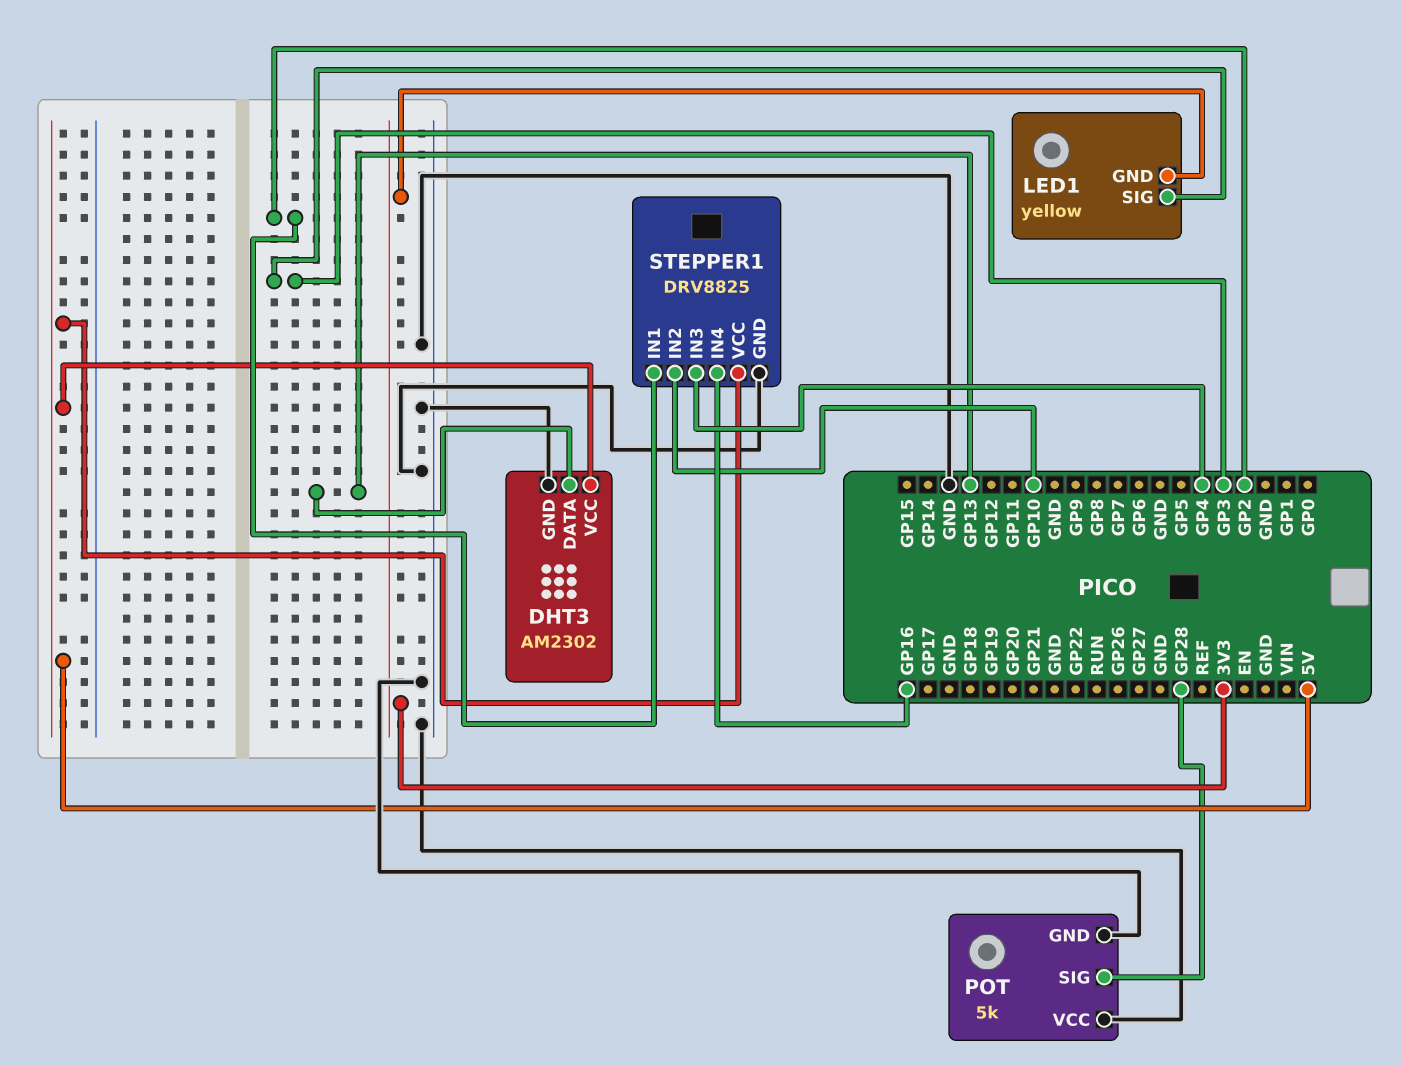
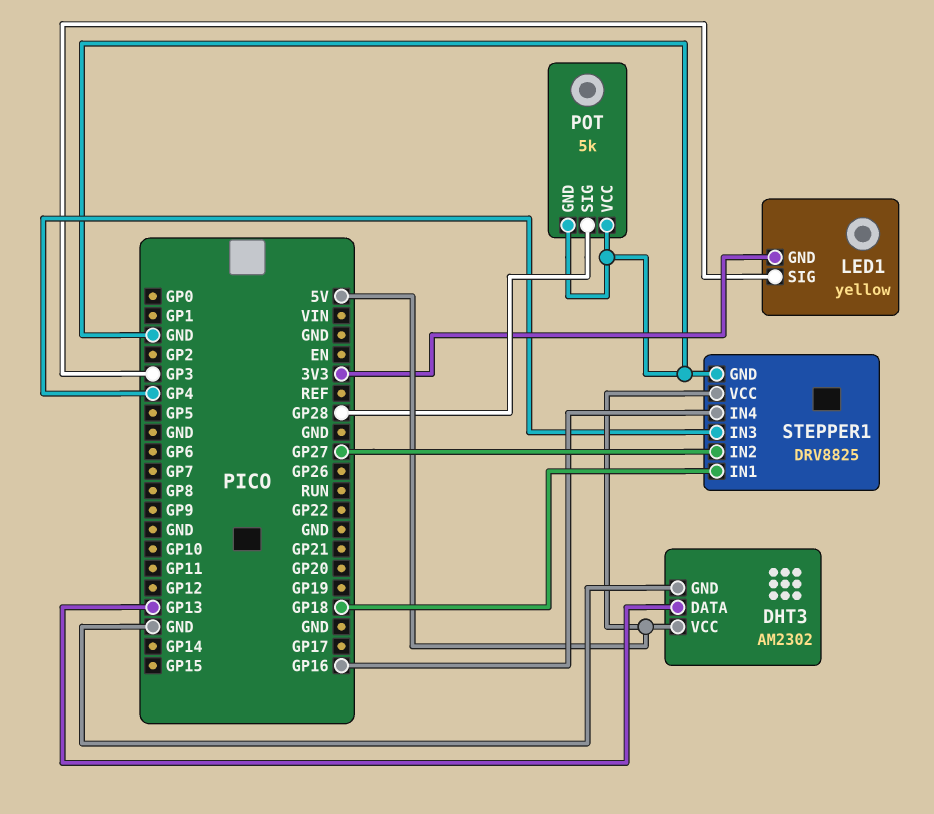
STEPPER1 pin IN1: GP2 -> GP18
STEPPER1 pin IN2: GP10 -> GP27

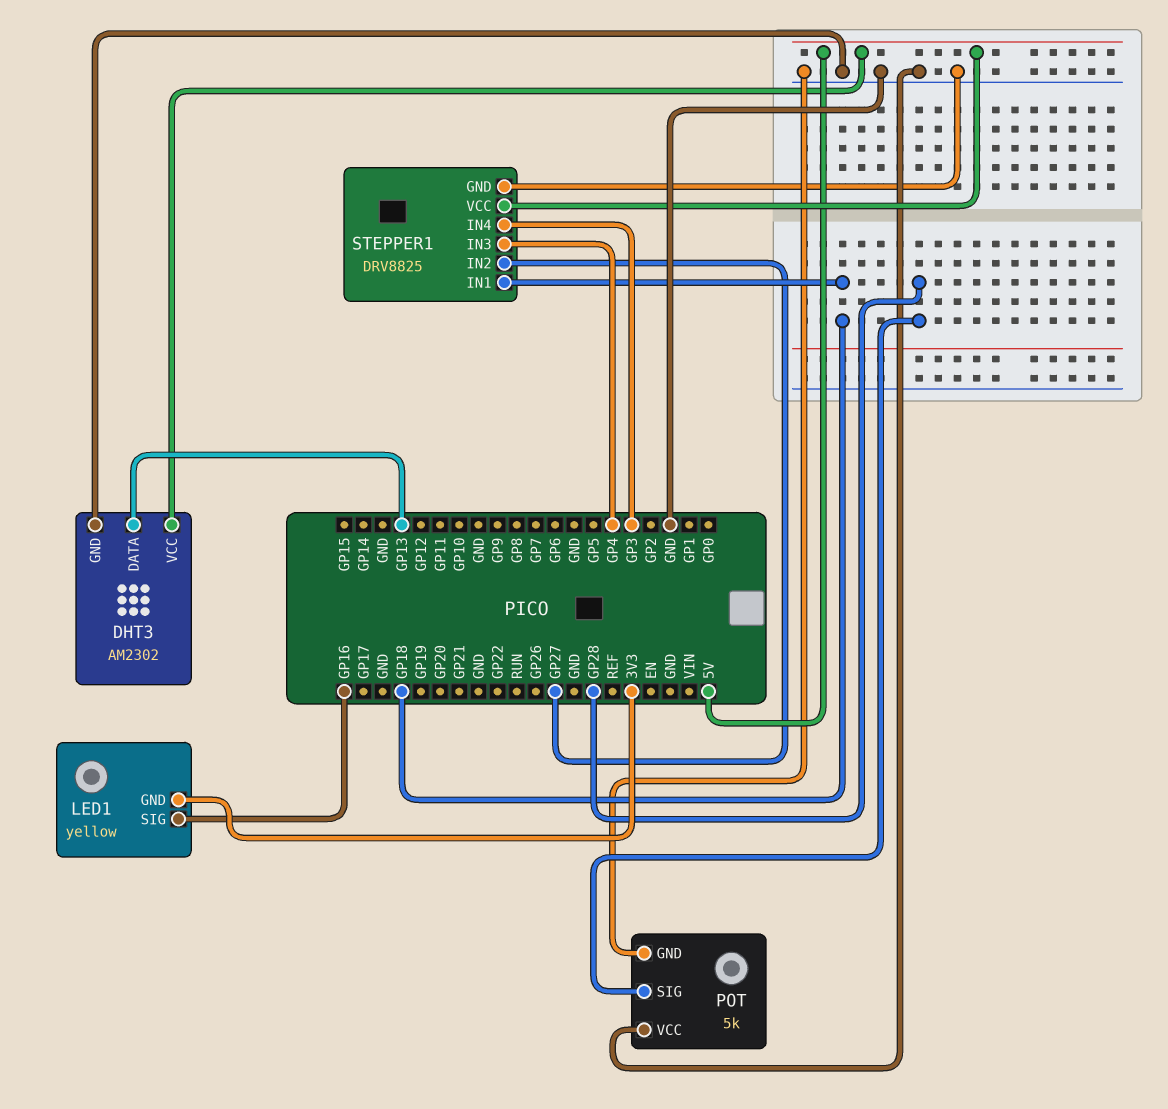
LED1 pin SIG: GP3 -> GP16
STEPPER1 pin IN4: GP16 -> GP3

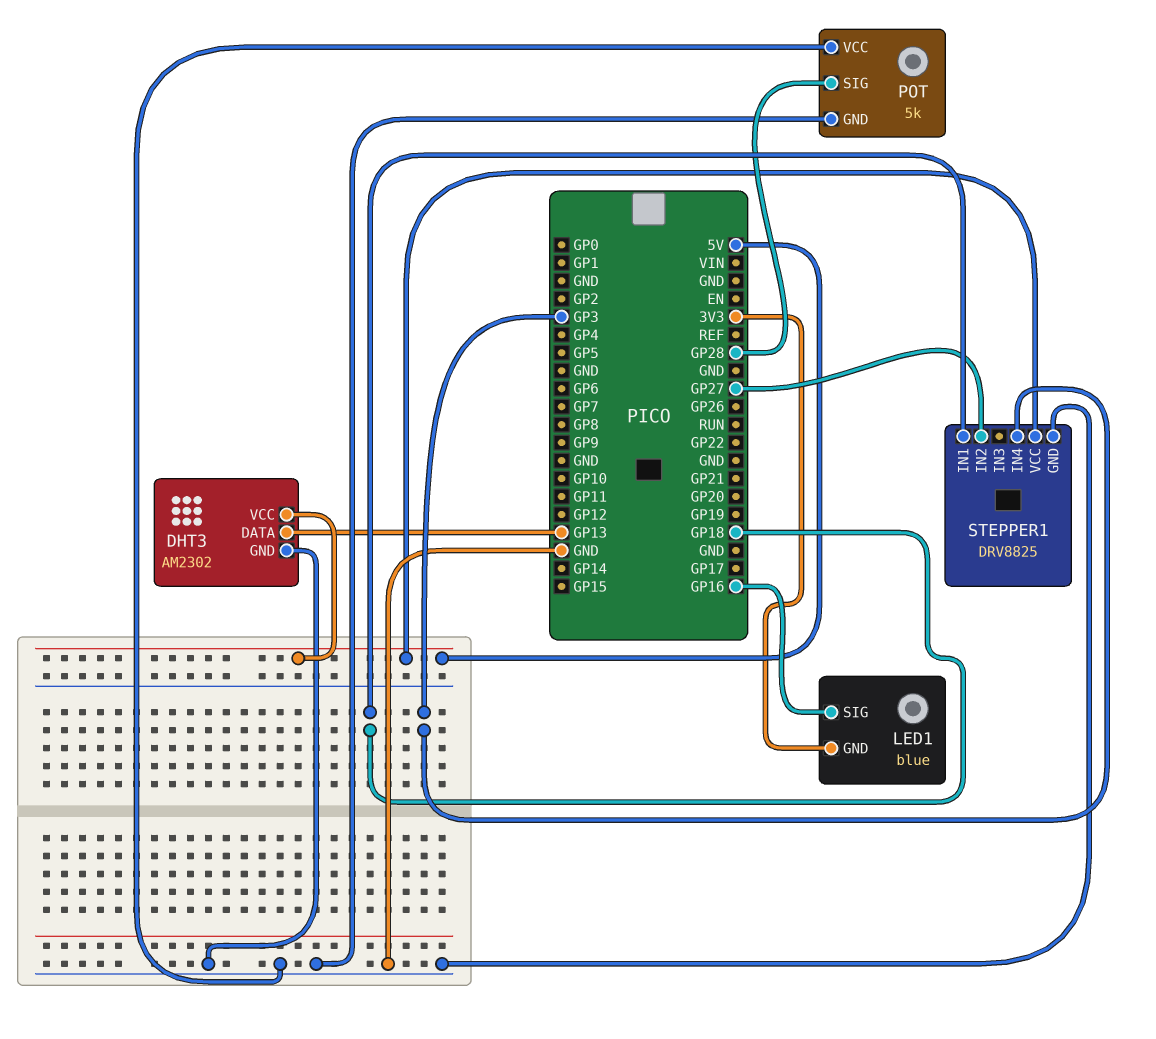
LED1: yellow -> blue
STEPPER1 pin IN3: GP4 -> none

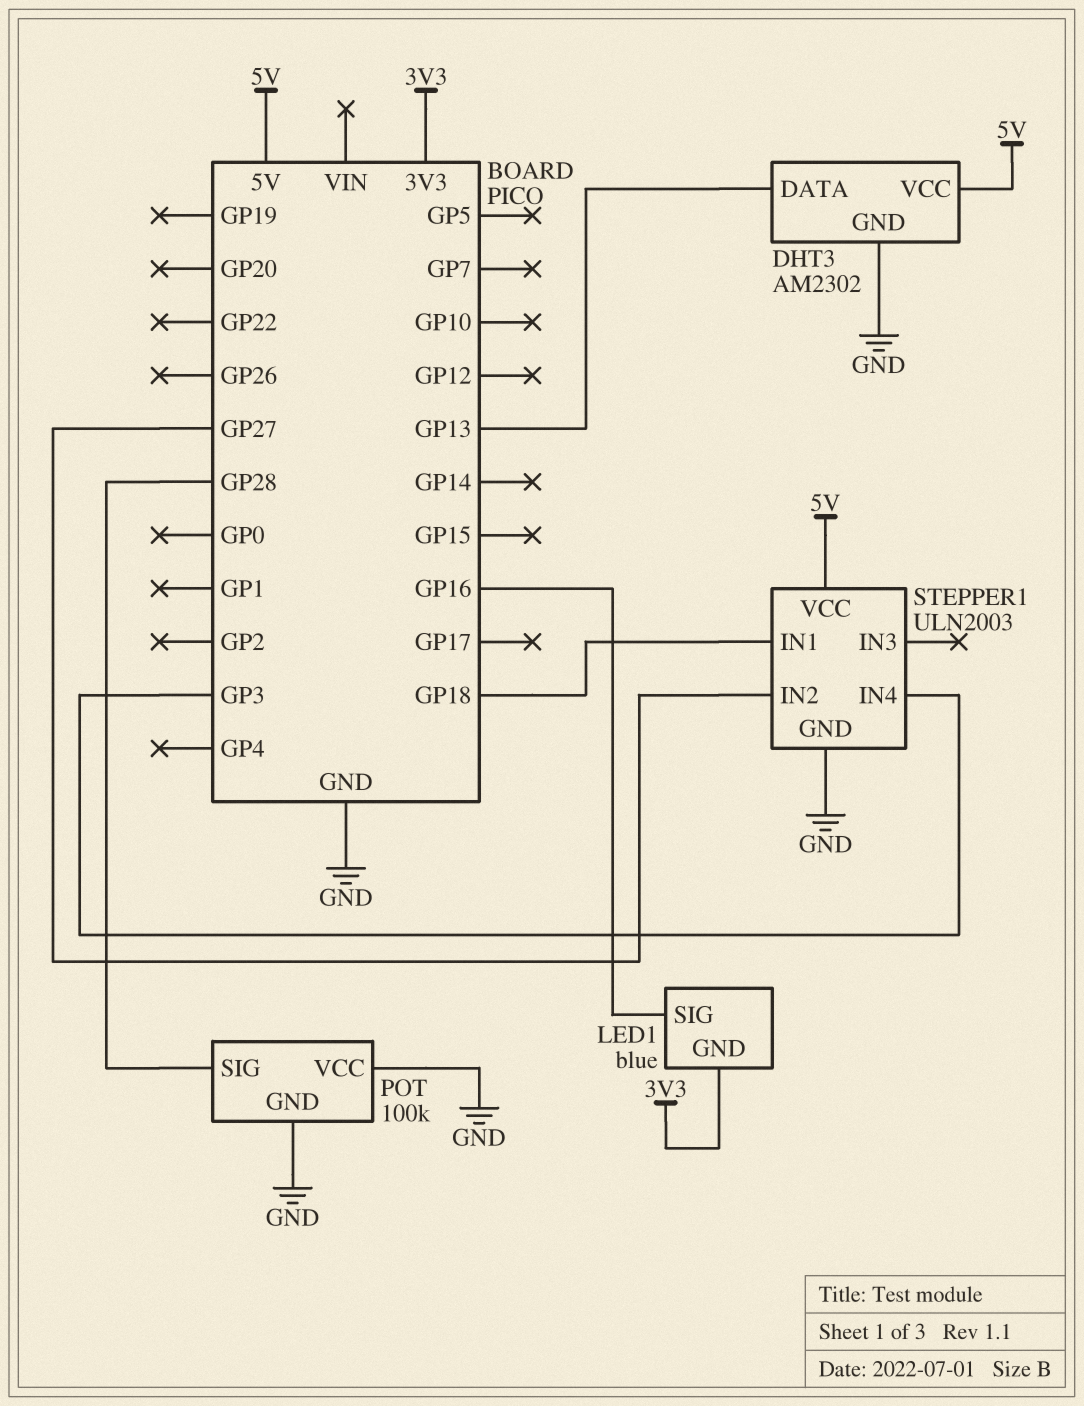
POT: 5k -> 100k
STEPPER1: DRV8825 -> ULN2003

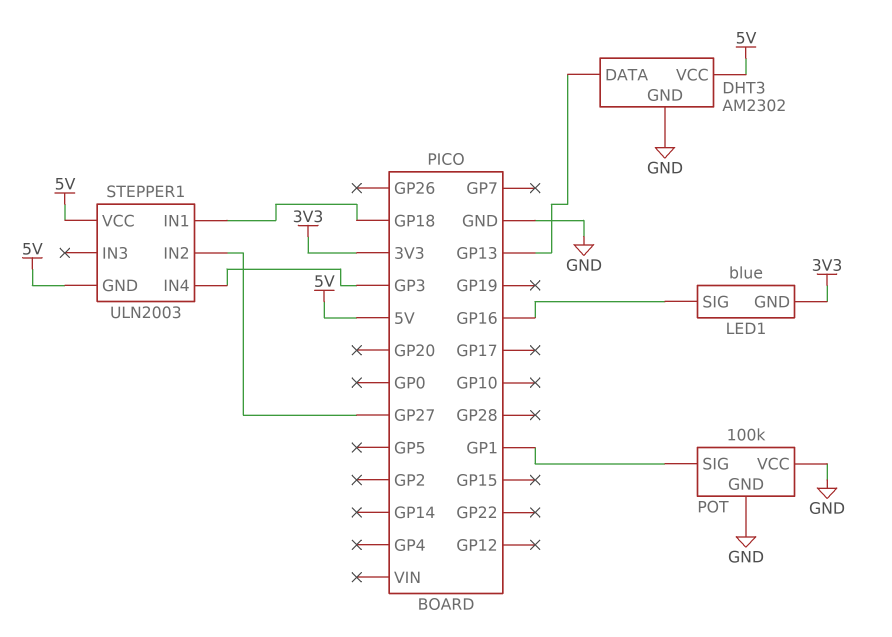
POT pin SIG: GP28 -> GP1
STEPPER1 pin GND: GND -> 5V

